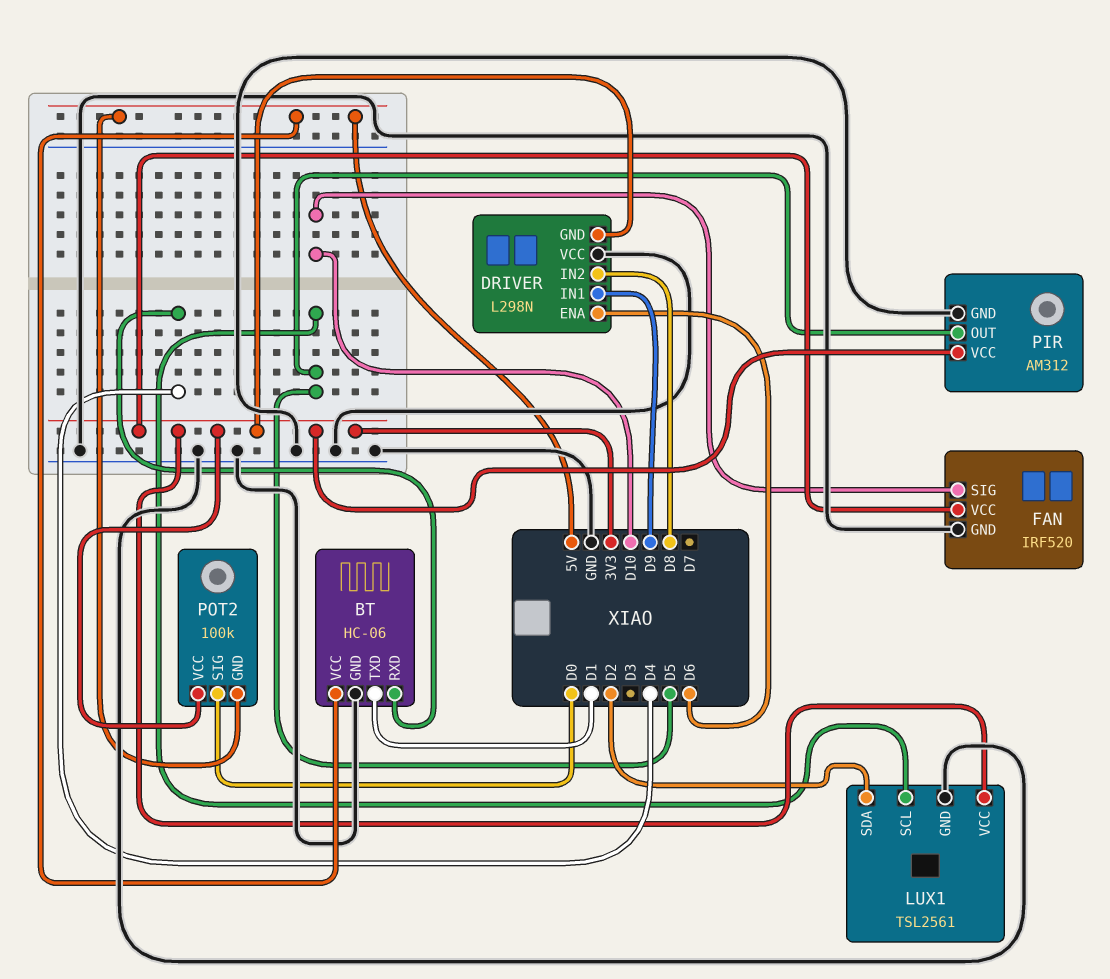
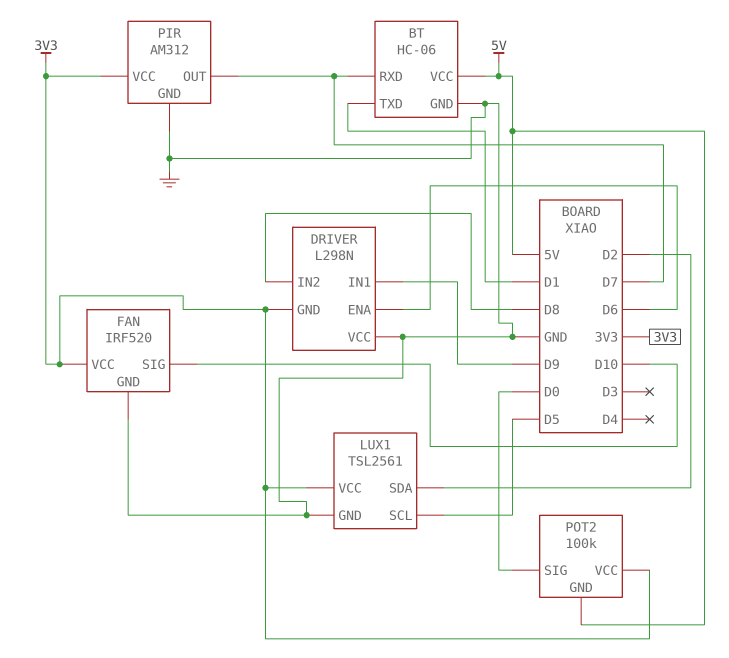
BT pin RXD: D4 -> D7
PIR pin OUT: D5 -> D7

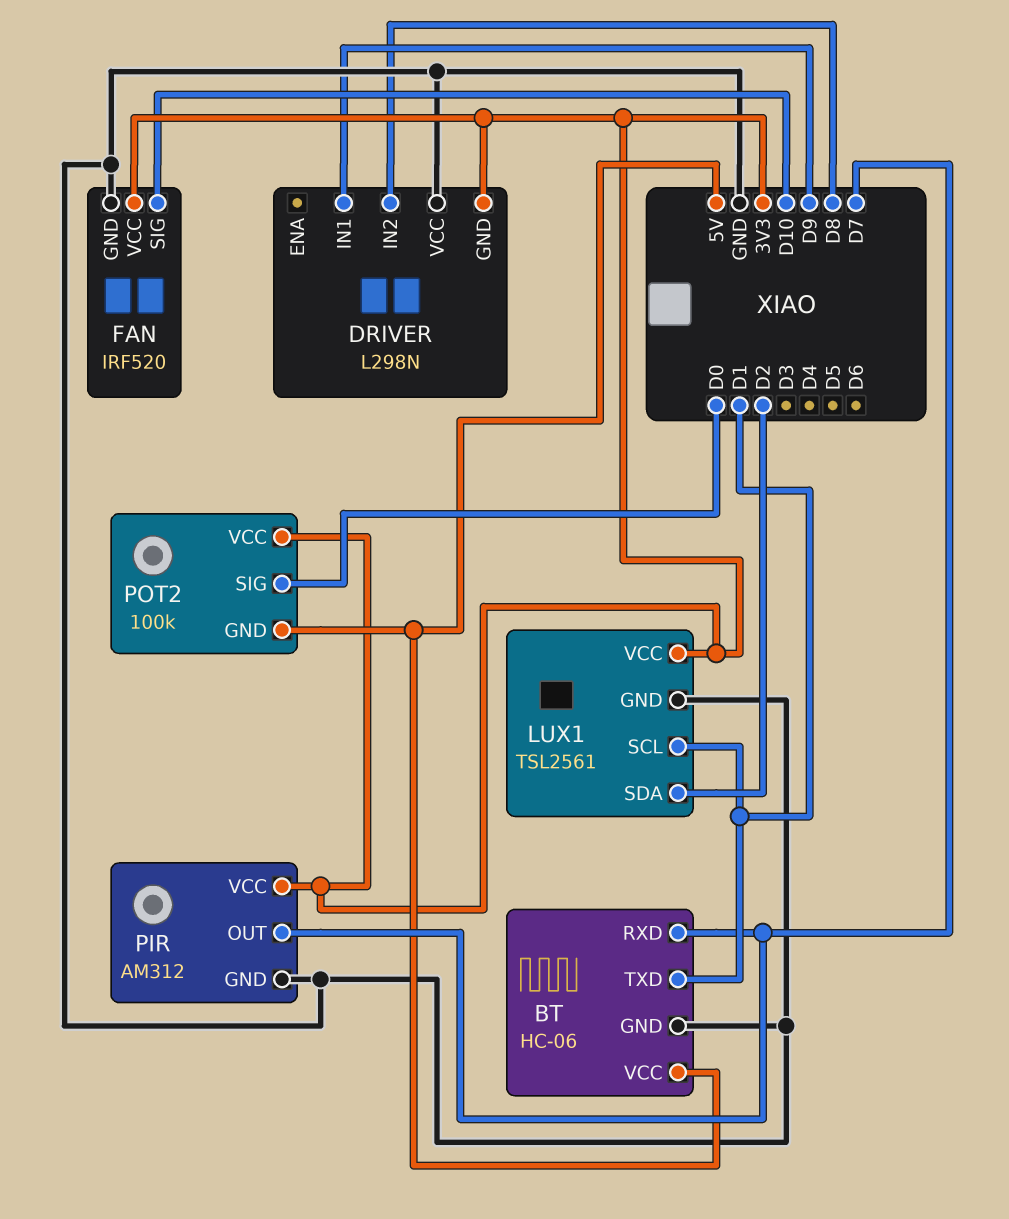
DRIVER pin ENA: D6 -> none
LUX1 pin SCL: D5 -> D1

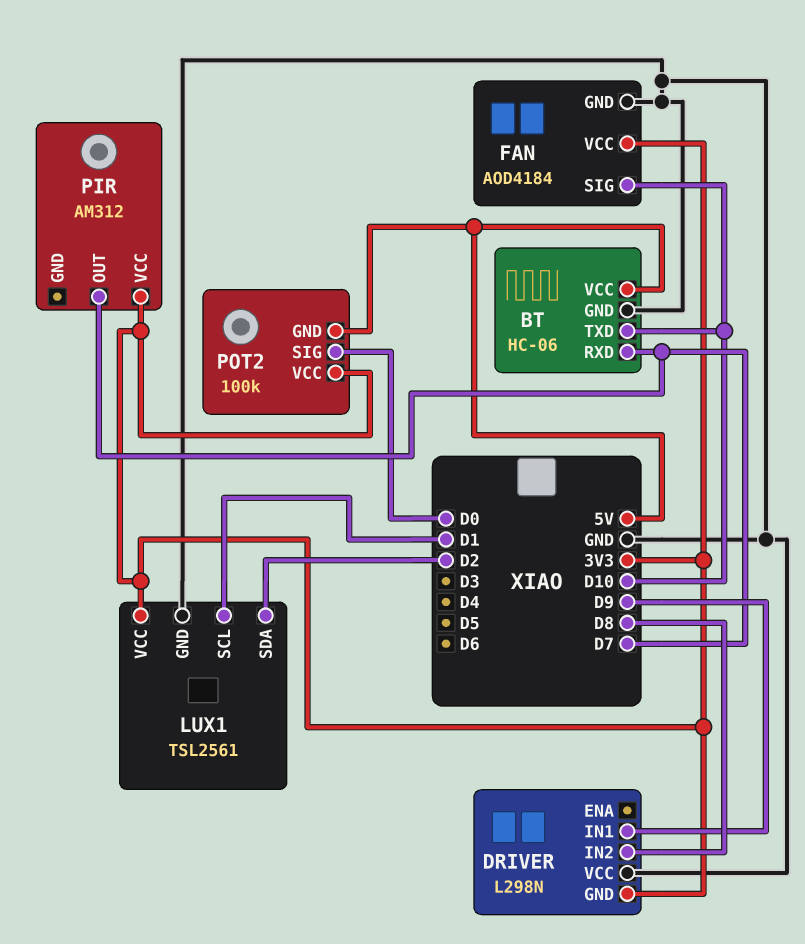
BT pin TXD: D1 -> D10
FAN: IRF520 -> AOD4184
PIR pin GND: GND -> none

